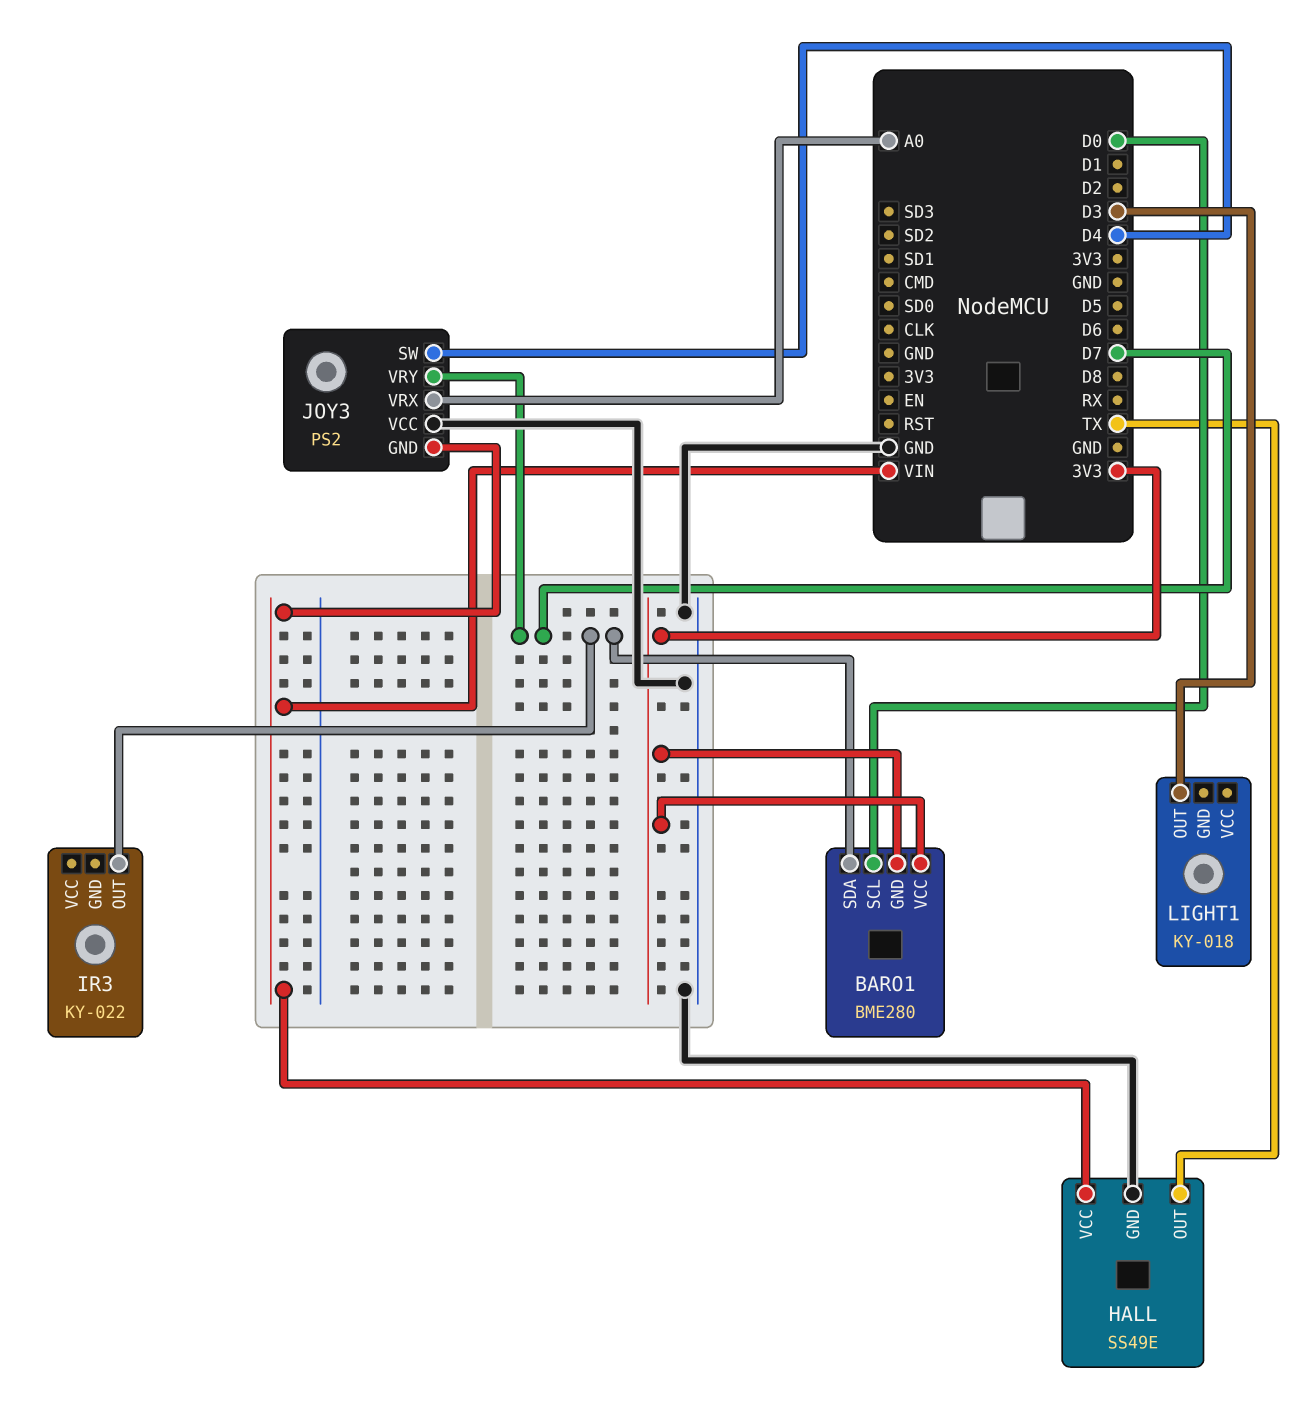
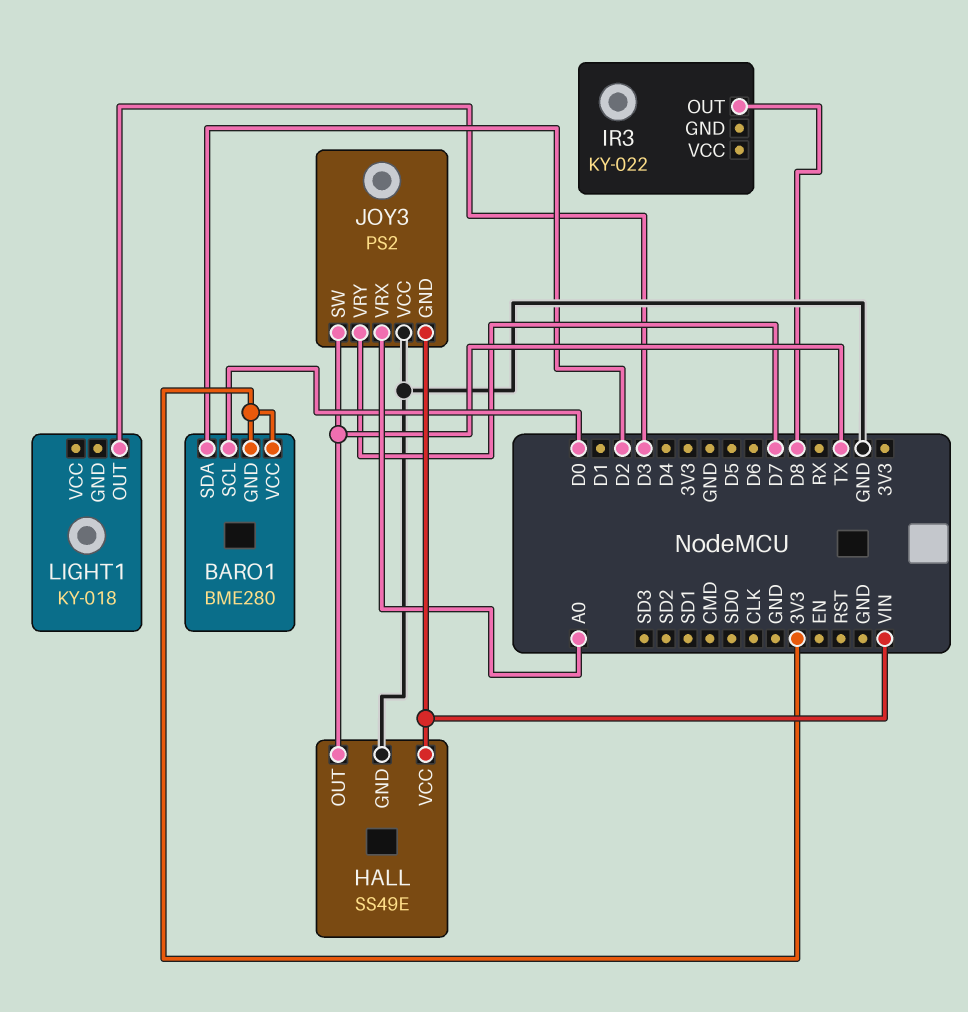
BARO1 pin SDA: D7 -> D2
IR3 pin OUT: D7 -> D8
JOY3 pin SW: D4 -> TX

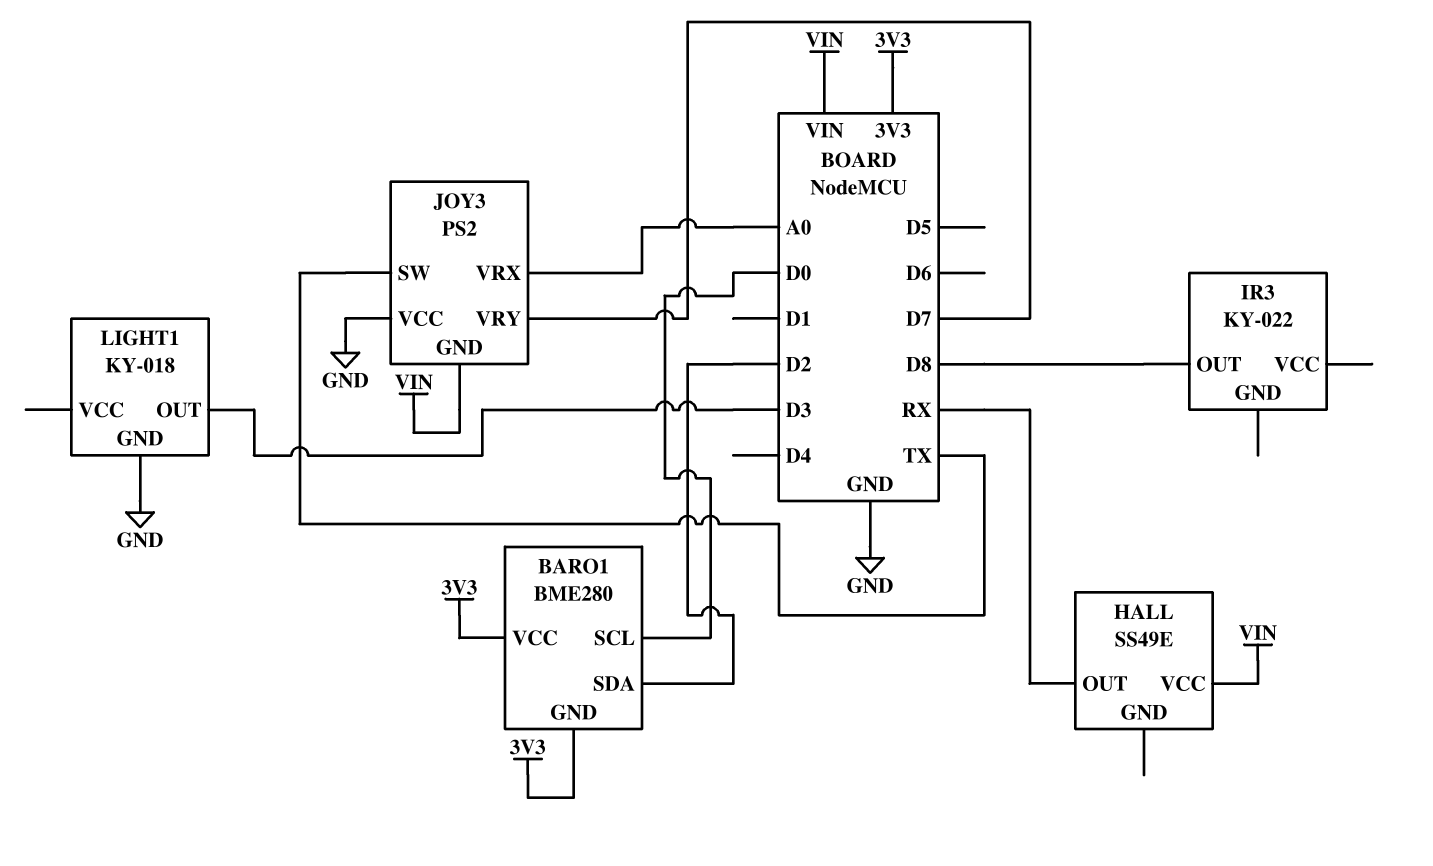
HALL pin GND: GND -> none
HALL pin OUT: TX -> RX
LIGHT1 pin GND: none -> GND

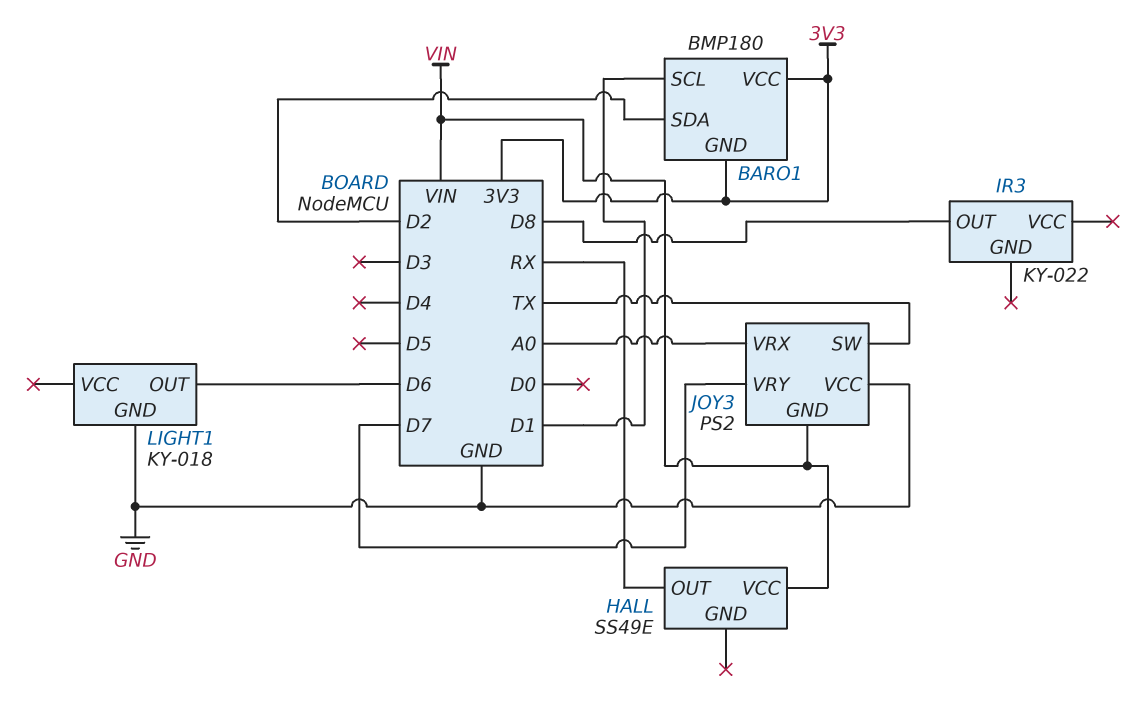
BARO1: BME280 -> BMP180
BARO1 pin SCL: D0 -> D1
LIGHT1 pin OUT: D3 -> D6

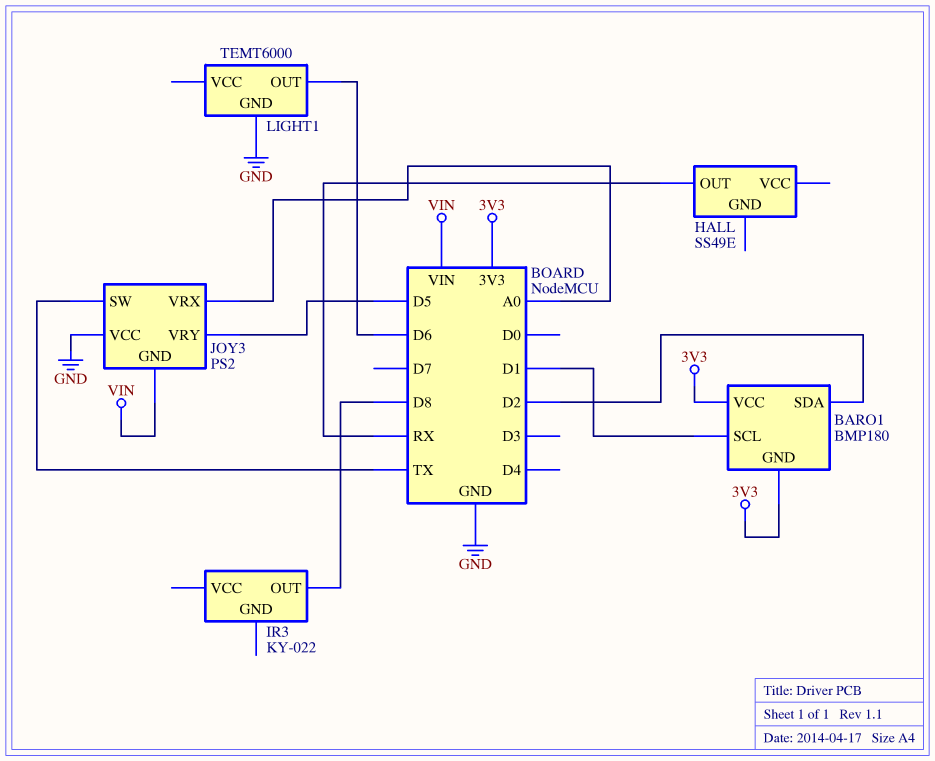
HALL pin VCC: VIN -> none
JOY3 pin VRY: D7 -> D5
LIGHT1: KY-018 -> TEMT6000

